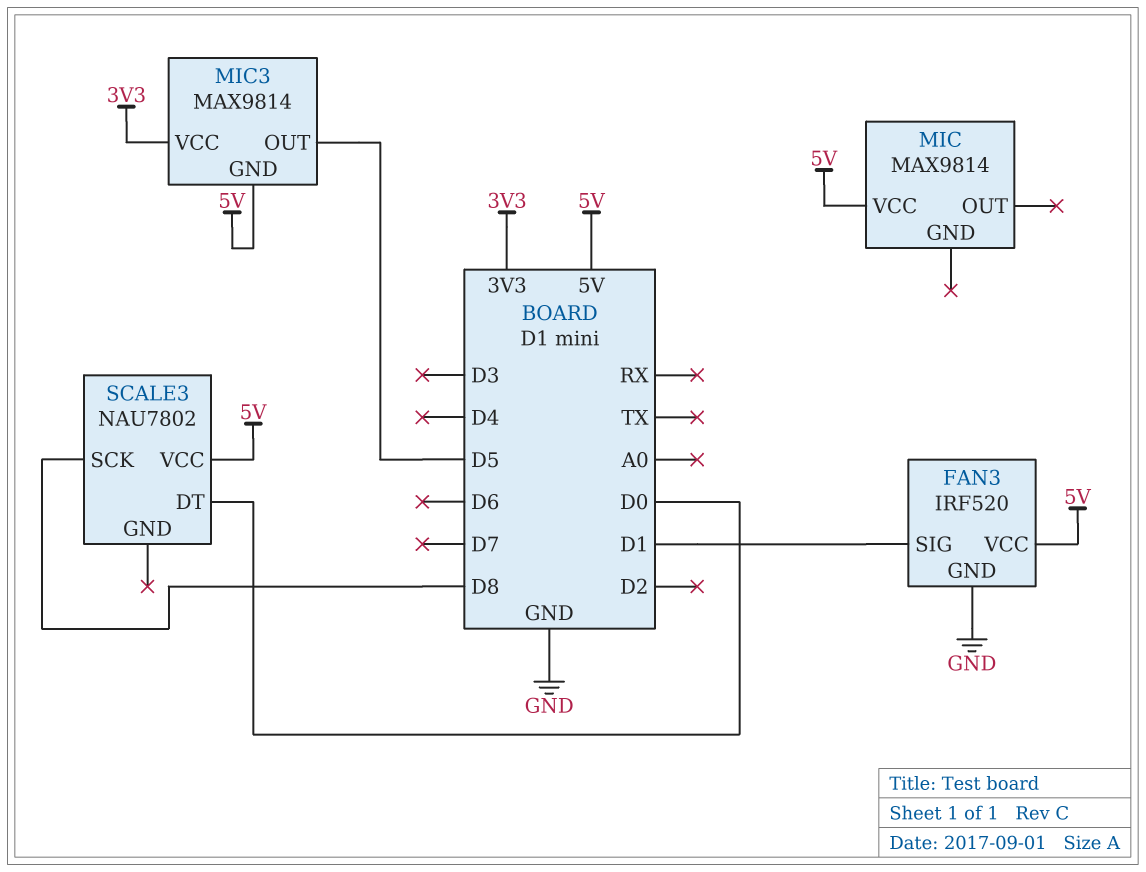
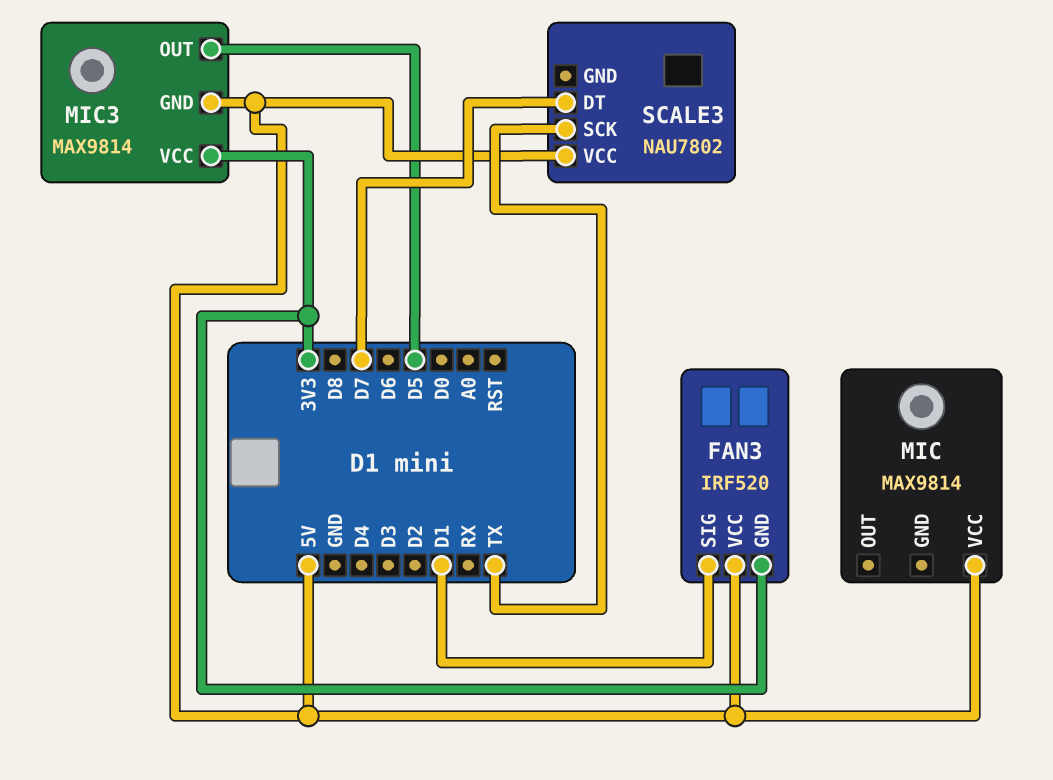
FAN3 pin GND: GND -> 3V3
SCALE3 pin DT: D0 -> D7
SCALE3 pin SCK: D8 -> TX

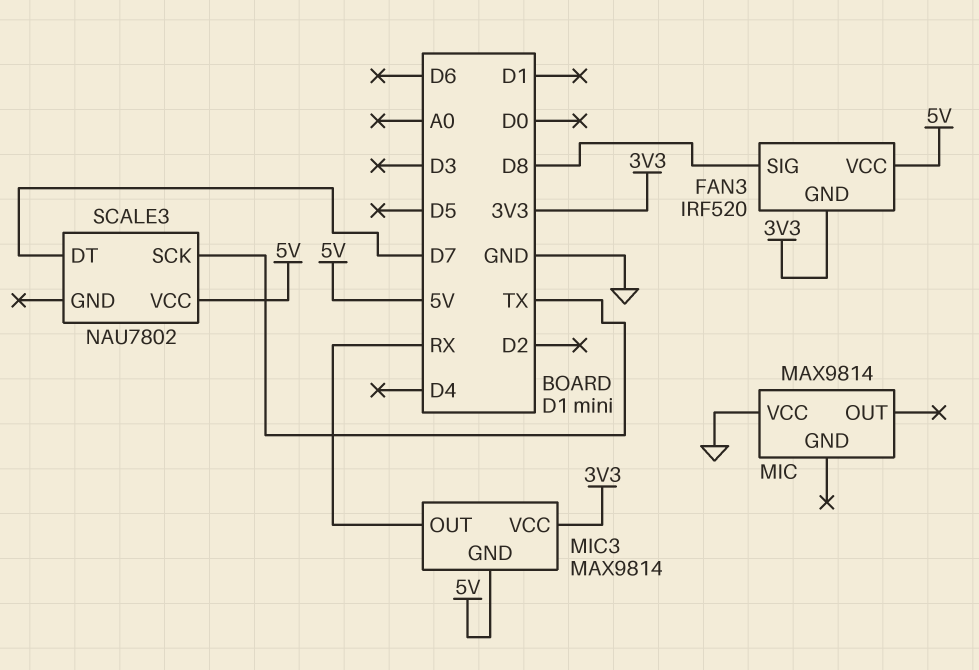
FAN3 pin SIG: D1 -> D8
MIC pin VCC: 5V -> GND
MIC3 pin OUT: D5 -> RX

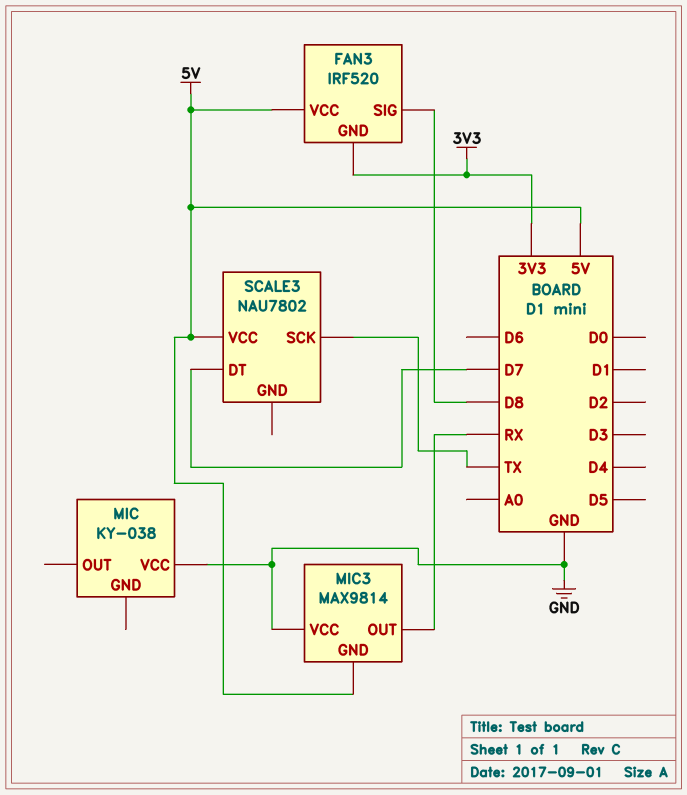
MIC: MAX9814 -> KY-038
MIC3 pin VCC: 3V3 -> GND

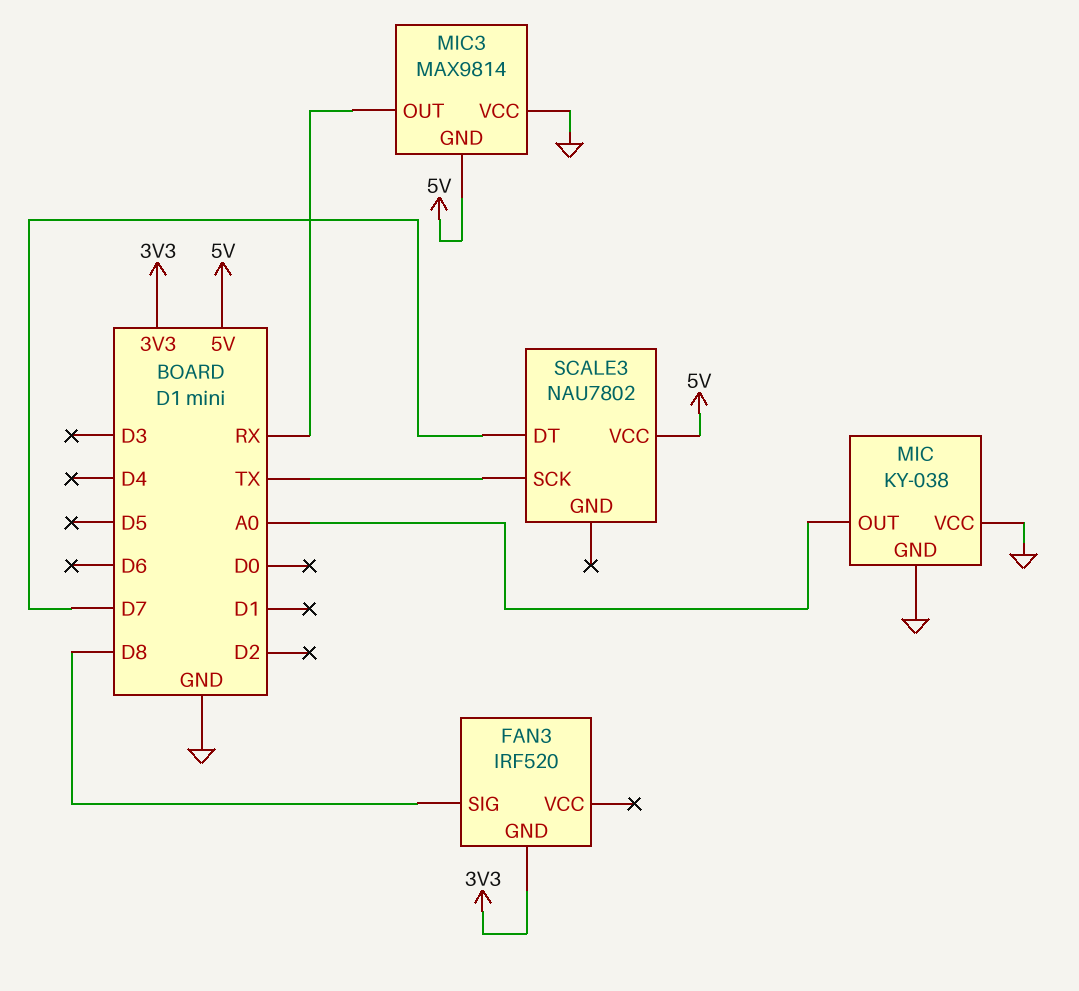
FAN3 pin VCC: 5V -> none
MIC pin GND: none -> GND
MIC pin OUT: none -> A0

